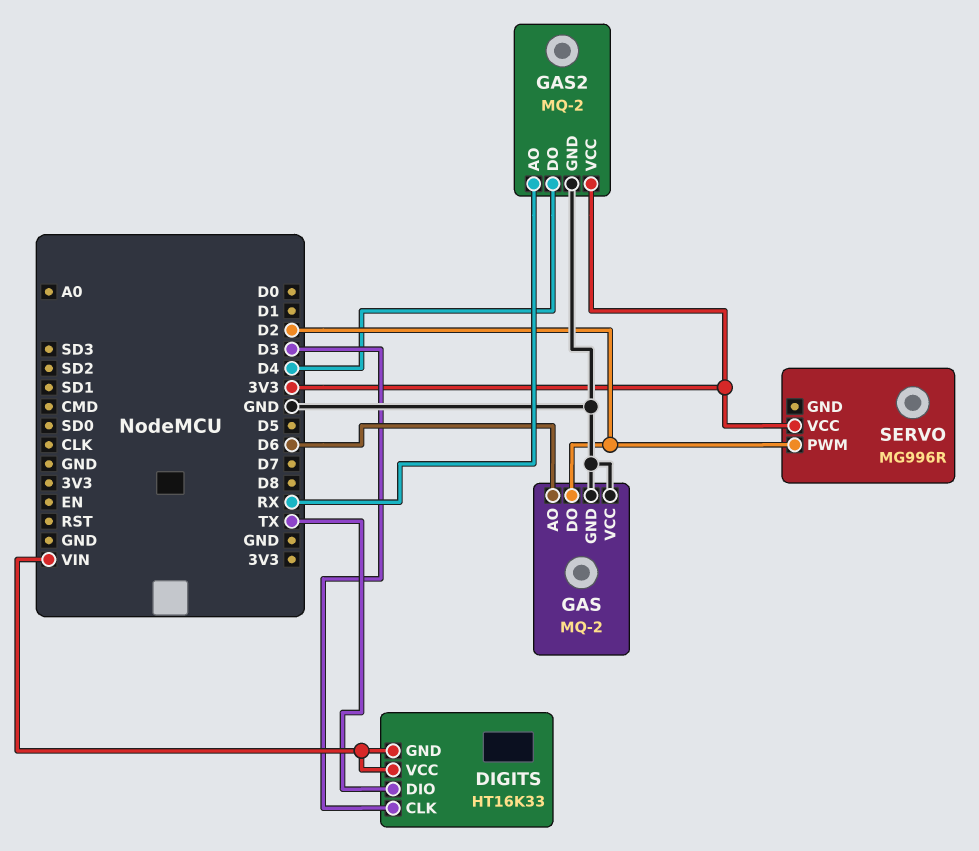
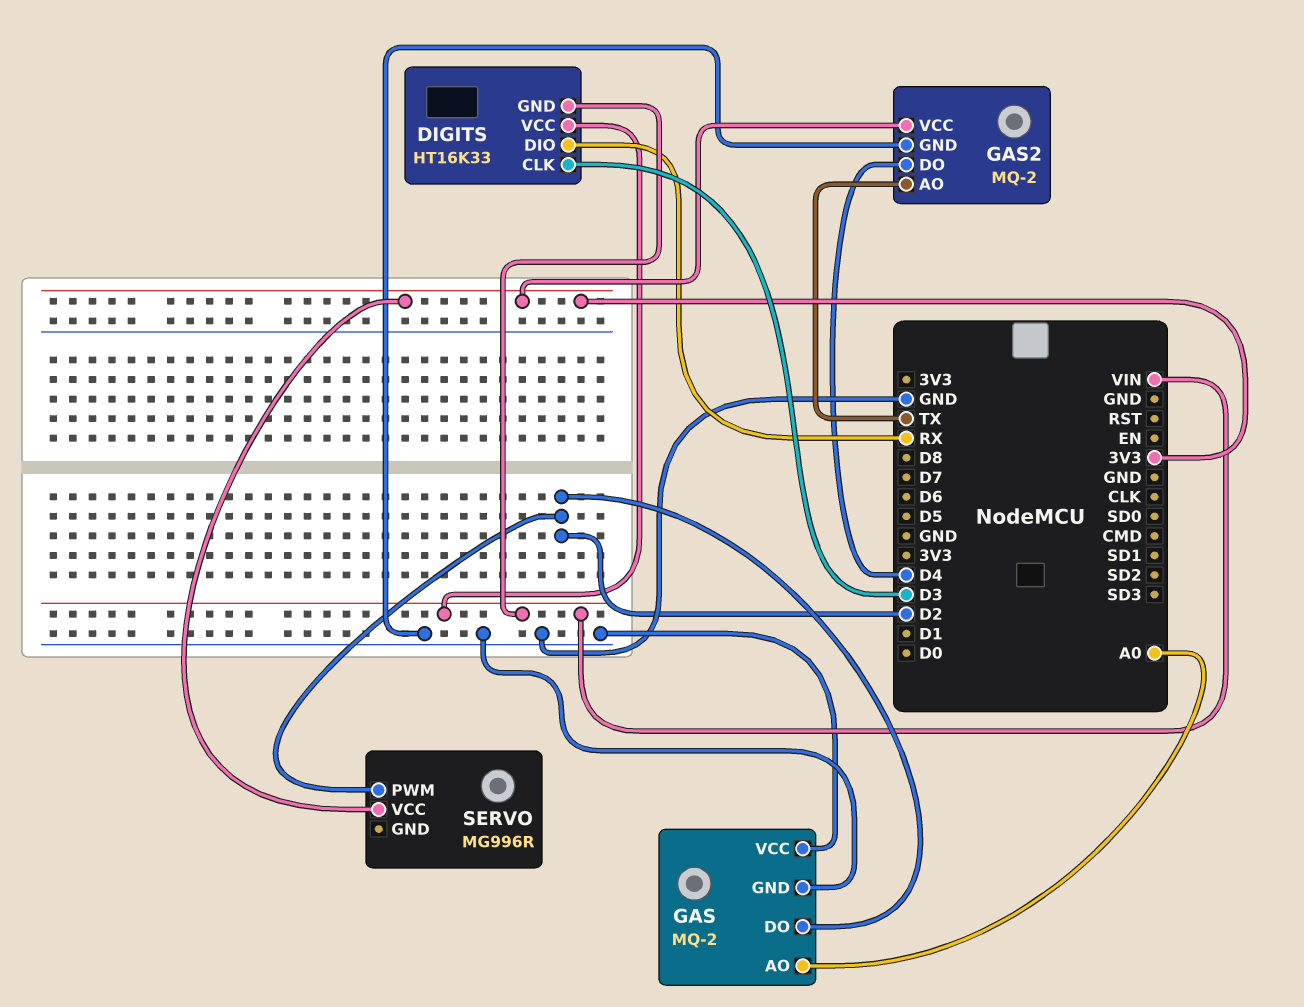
DIGITS pin DIO: TX -> RX
GAS pin AO: D6 -> A0
GAS2 pin AO: RX -> TX

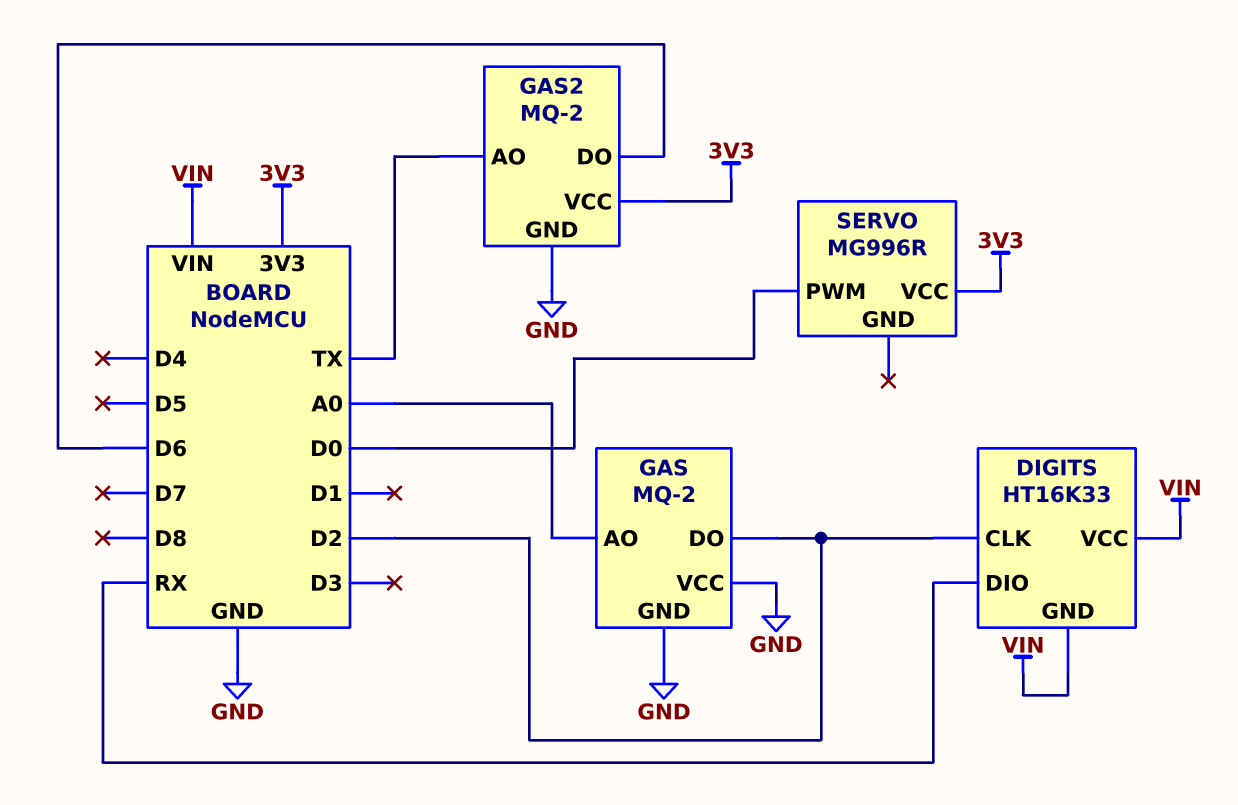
DIGITS pin CLK: D3 -> D2
GAS2 pin DO: D4 -> D6
SERVO pin PWM: D2 -> D0

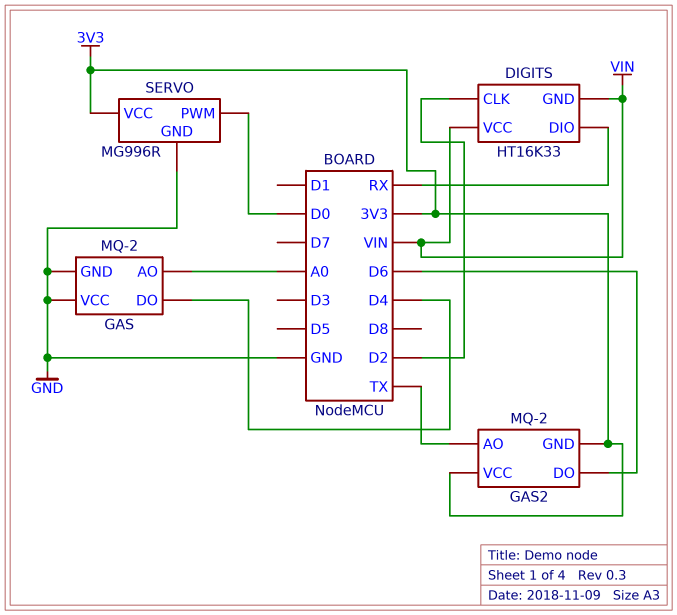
GAS pin DO: D2 -> D4
GAS2 pin GND: GND -> 3V3
SERVO pin GND: none -> GND

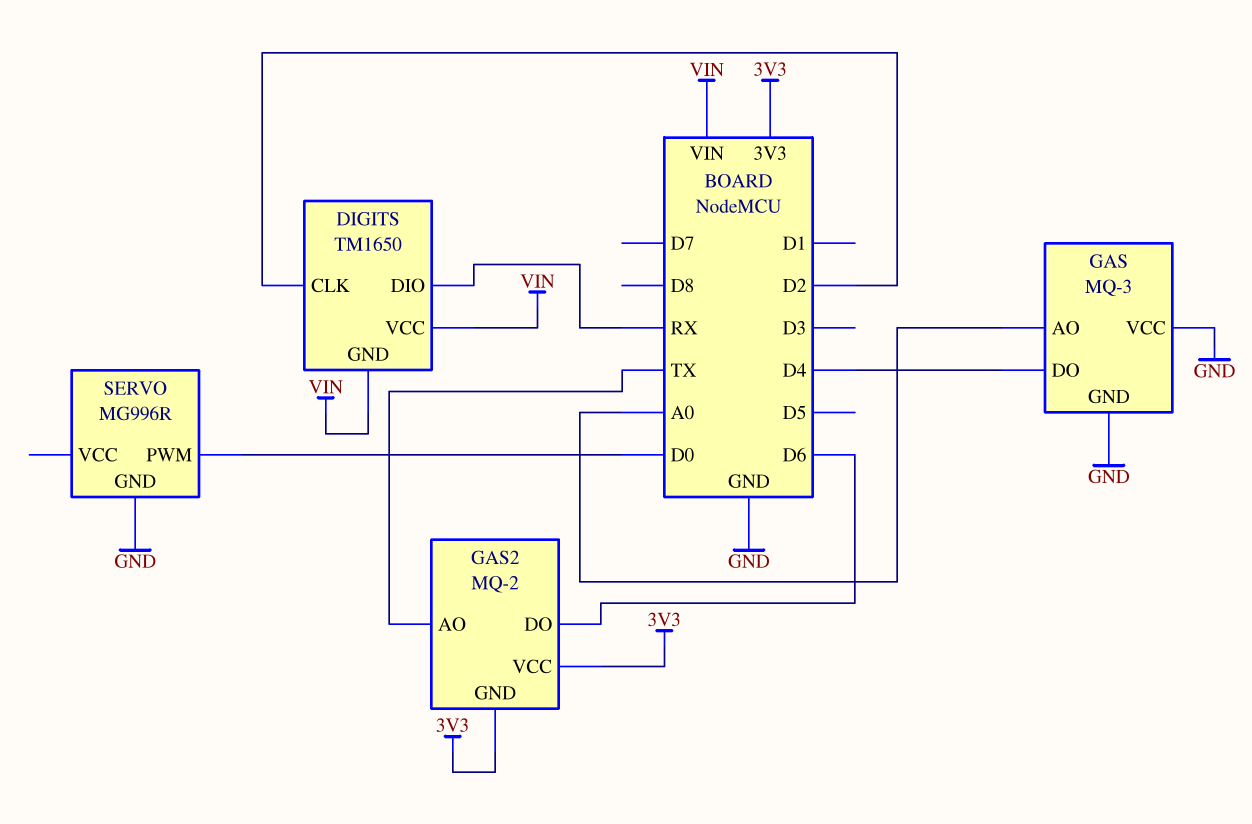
DIGITS: HT16K33 -> TM1650
GAS: MQ-2 -> MQ-3
SERVO pin VCC: 3V3 -> none

